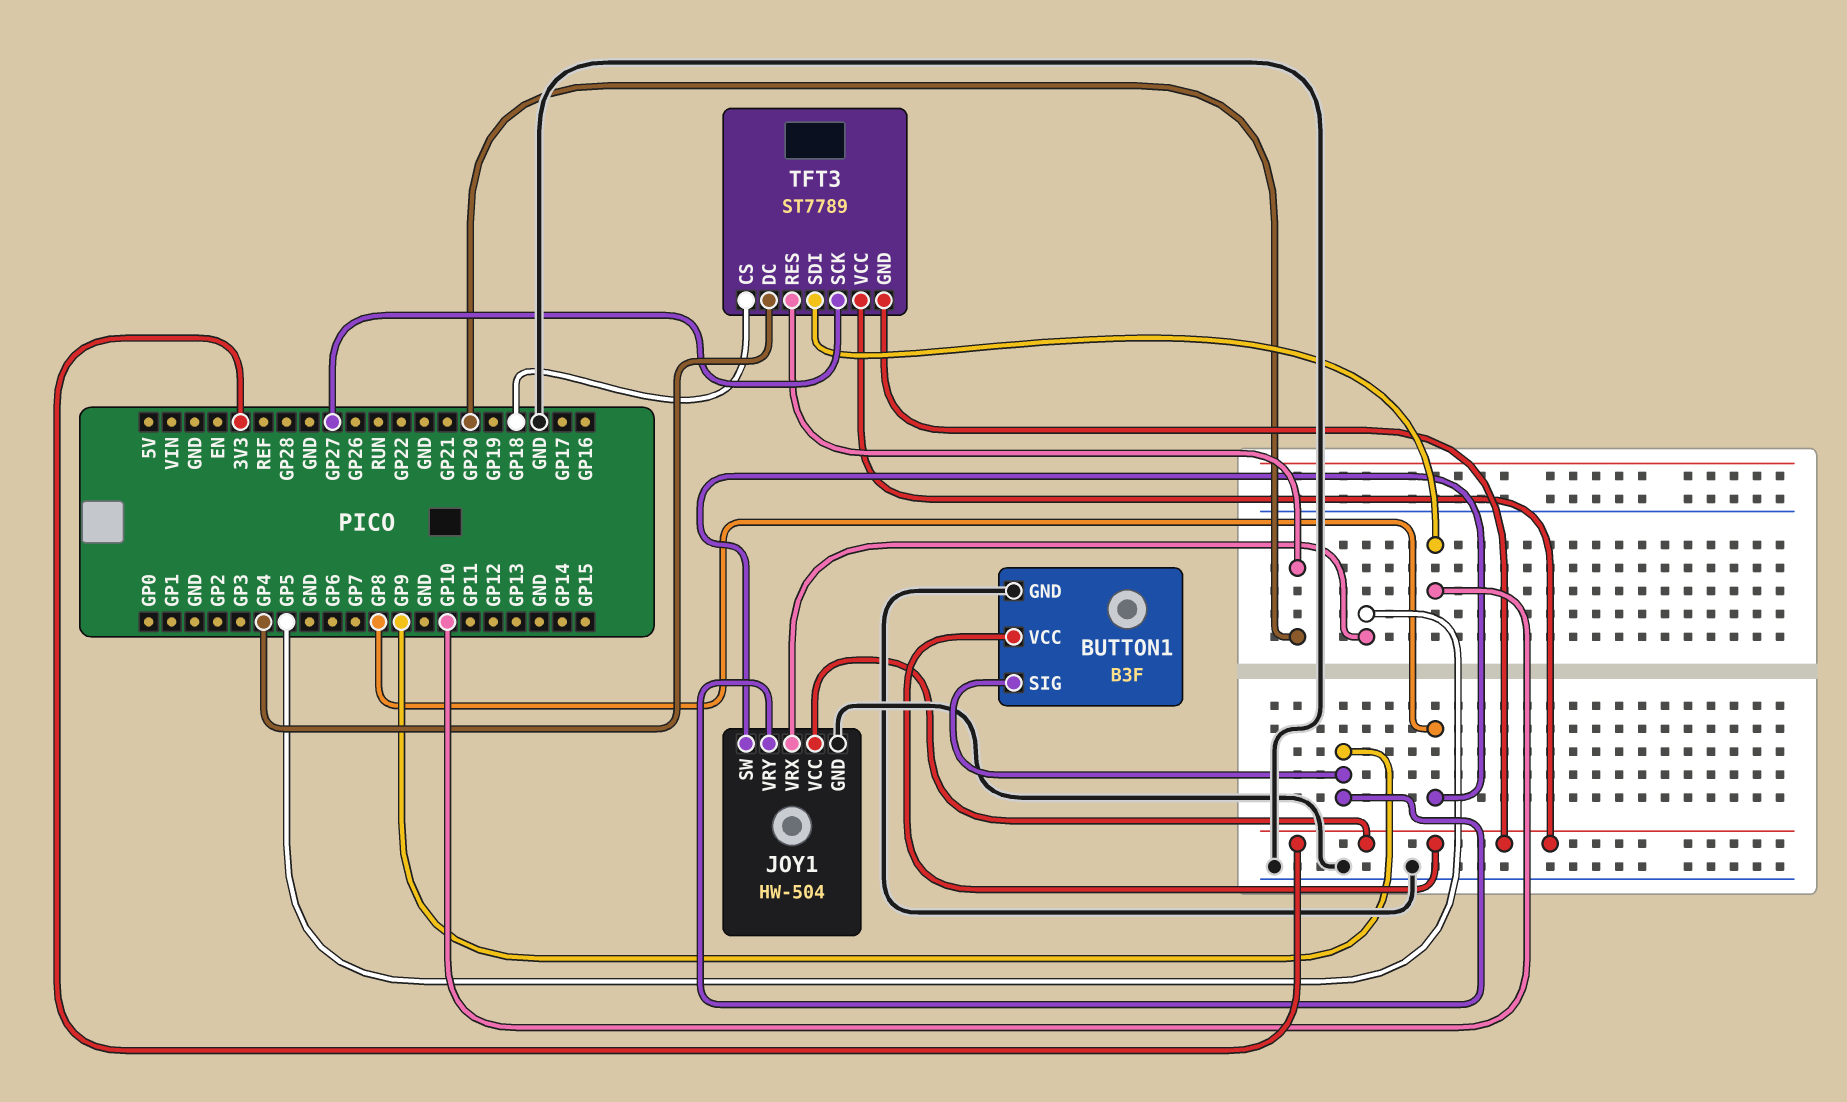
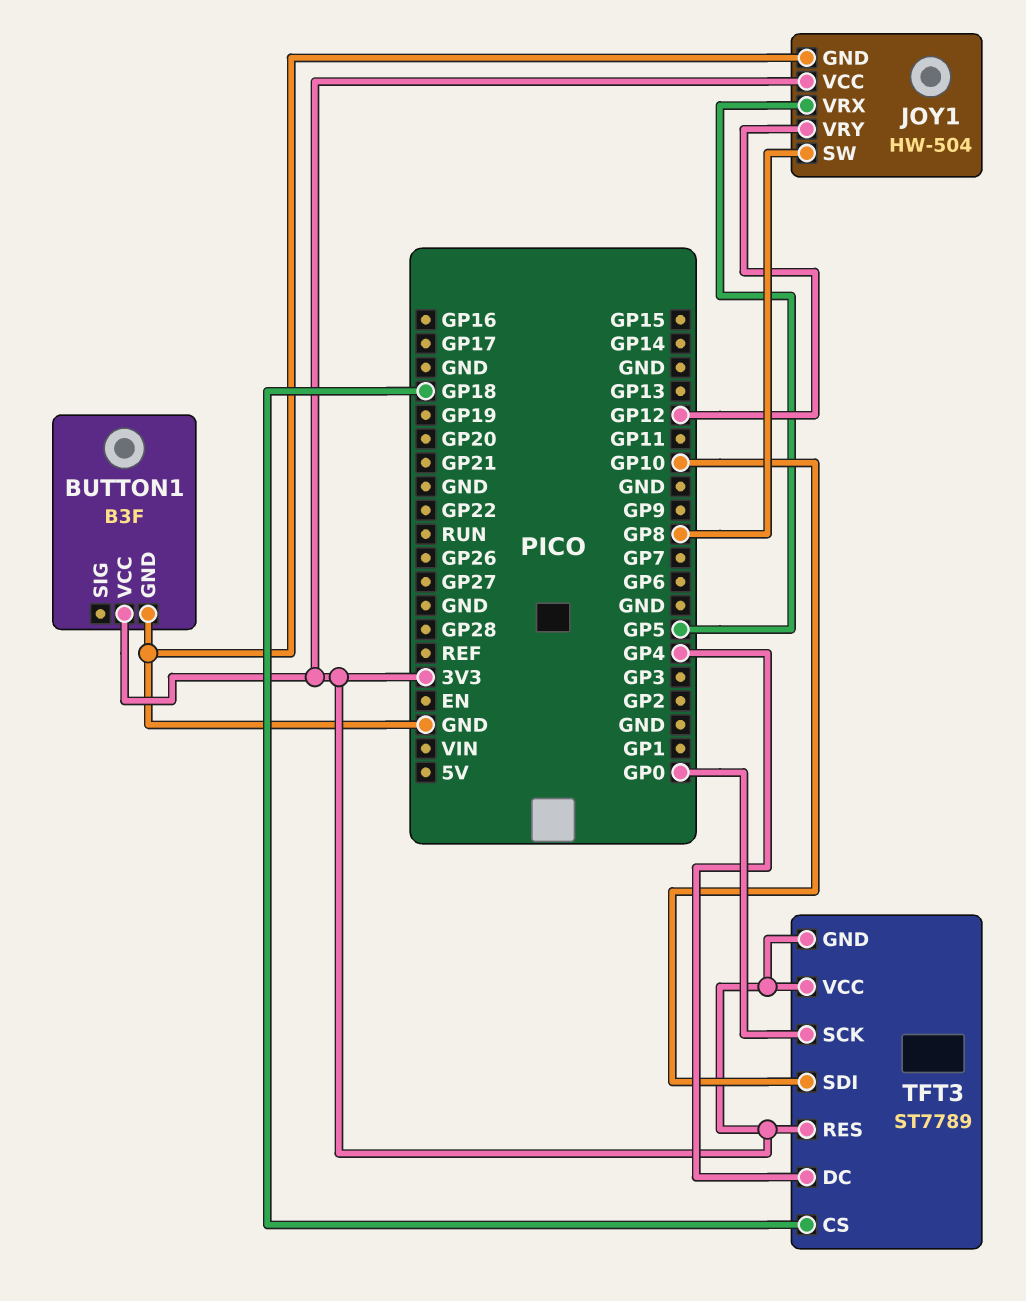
BUTTON1 pin SIG: GP9 -> none
JOY1 pin VRY: GP9 -> GP12
TFT3 pin RES: GP20 -> 3V3
TFT3 pin SCK: GP27 -> GP0

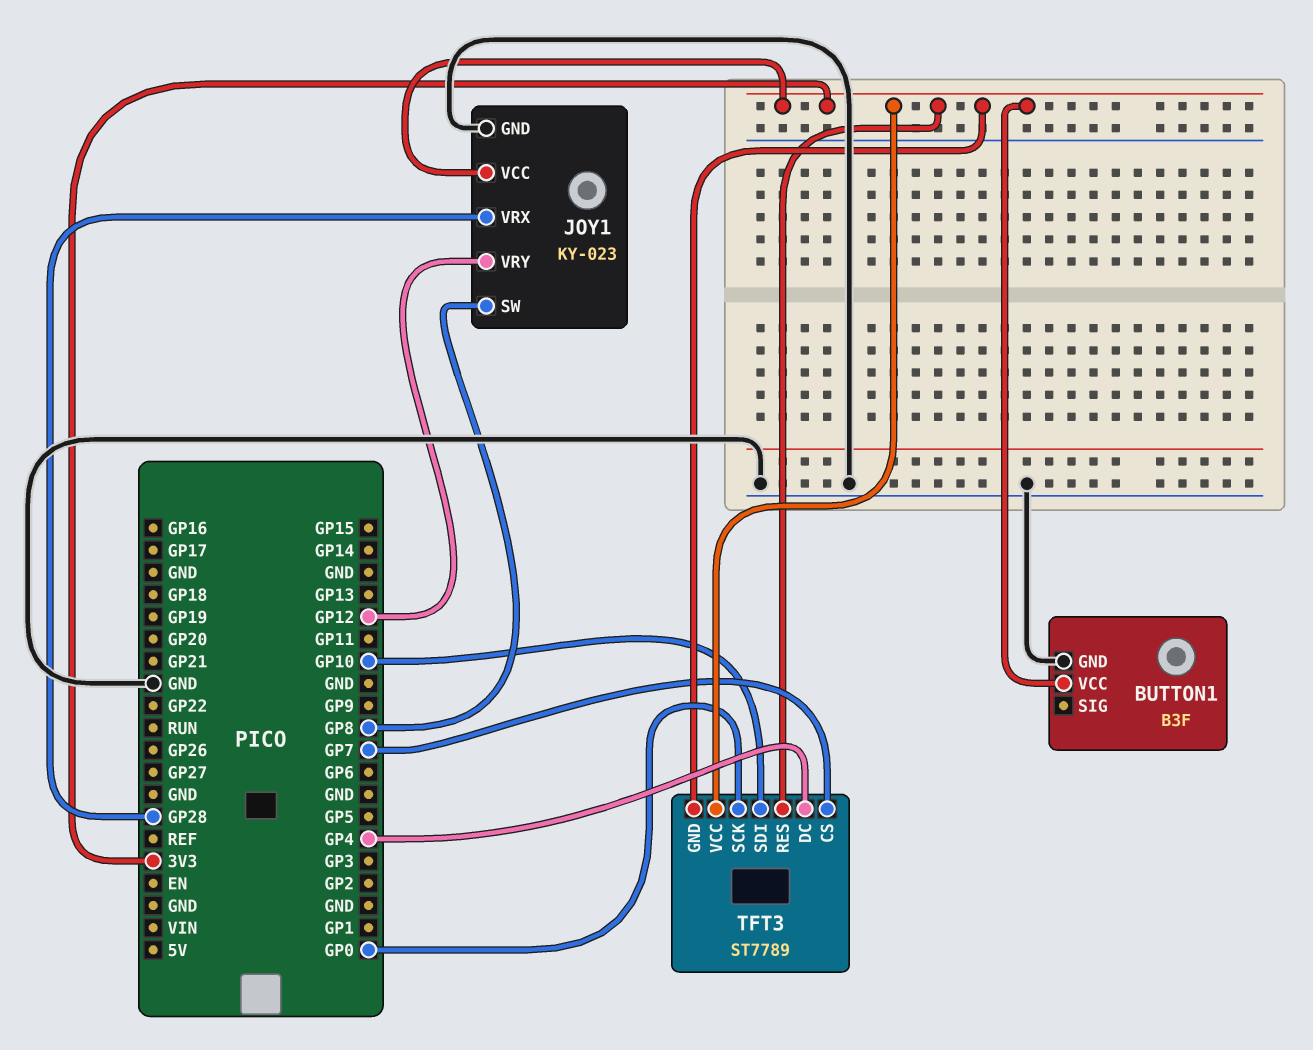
JOY1: HW-504 -> KY-023
JOY1 pin VRX: GP5 -> GP28
TFT3 pin CS: GP18 -> GP7

